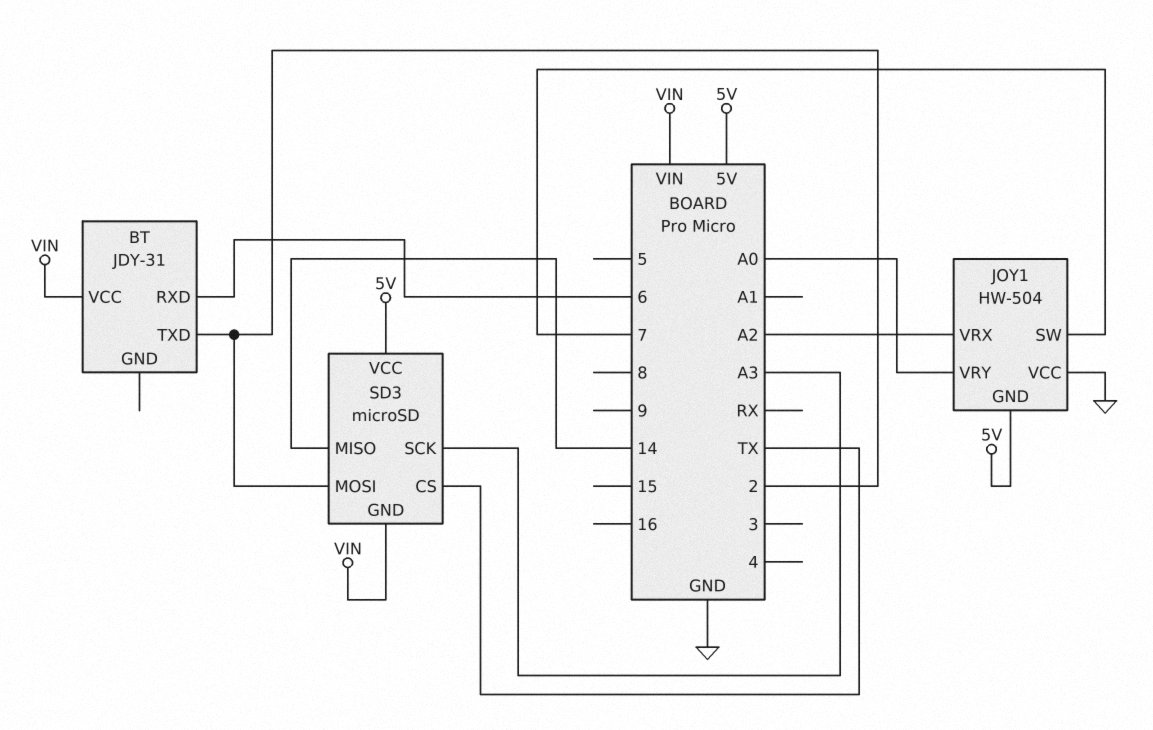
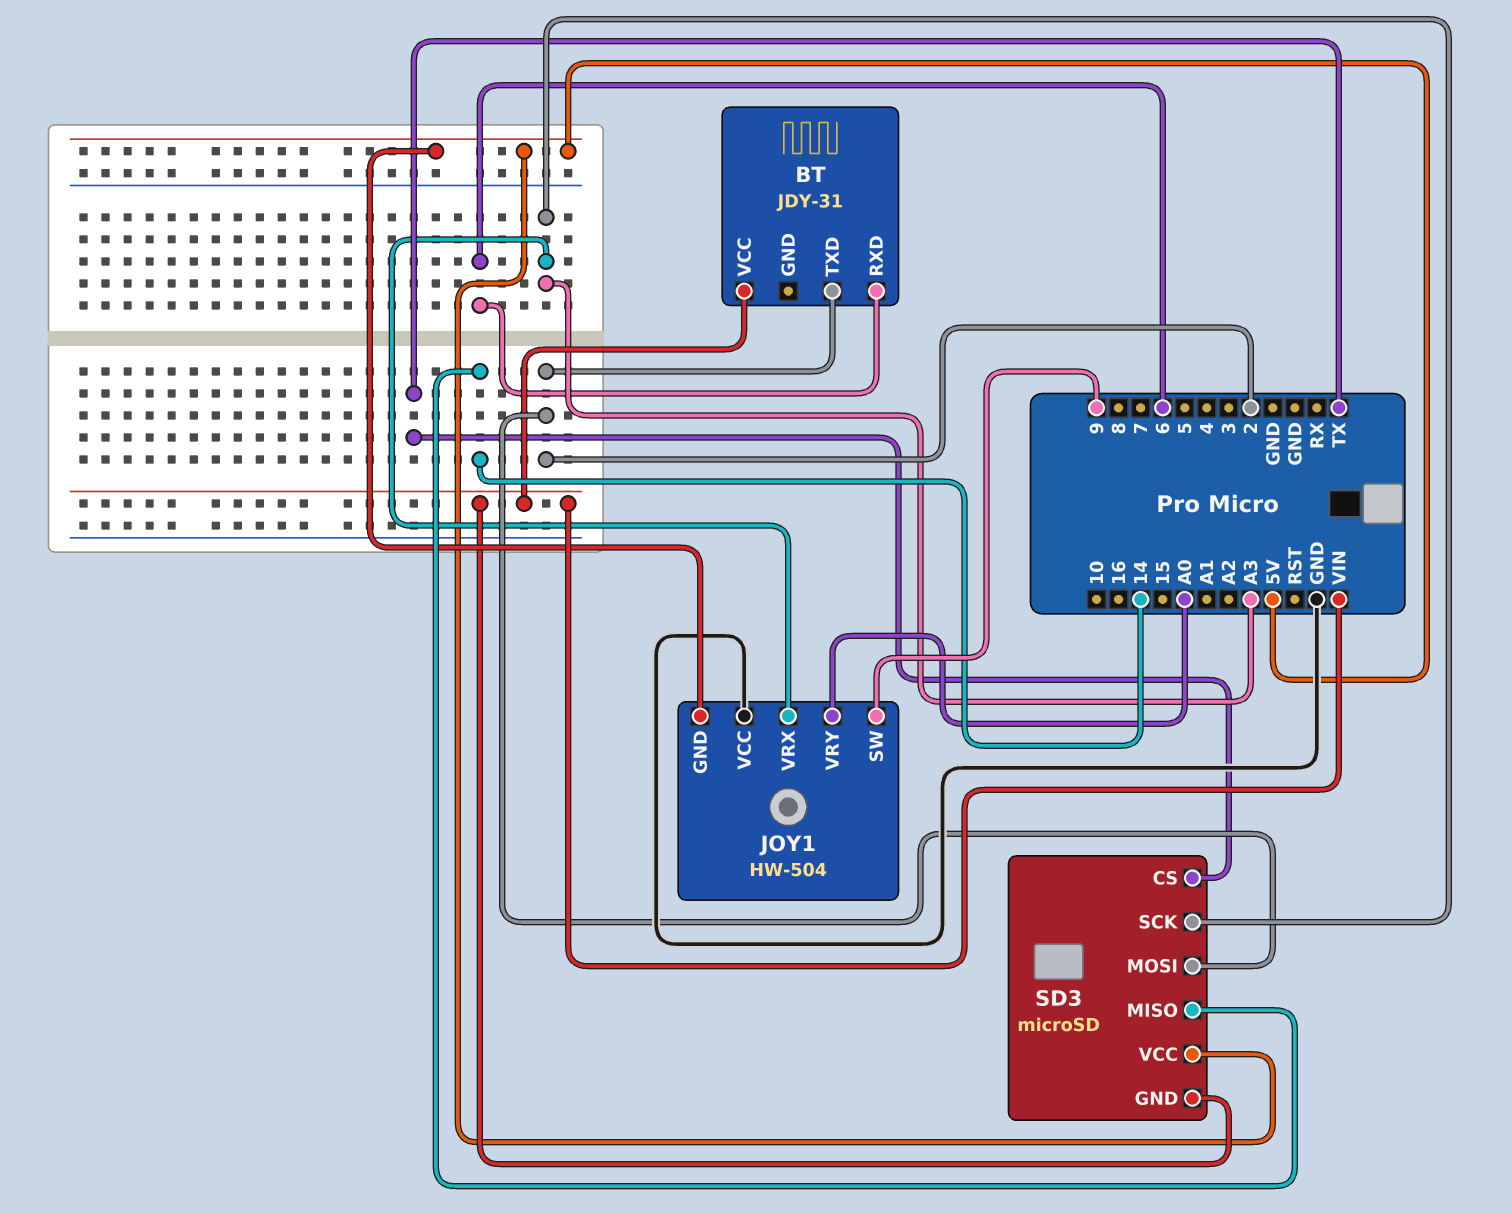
JOY1 pin SW: 7 -> 9
JOY1 pin VRX: A2 -> A3

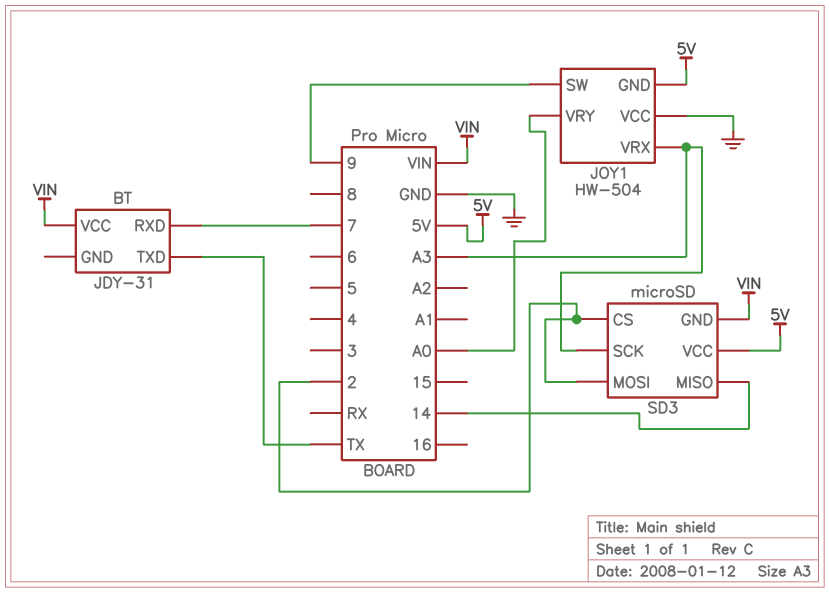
BT pin RXD: 6 -> 7
BT pin TXD: 2 -> TX
SD3 pin CS: TX -> 2

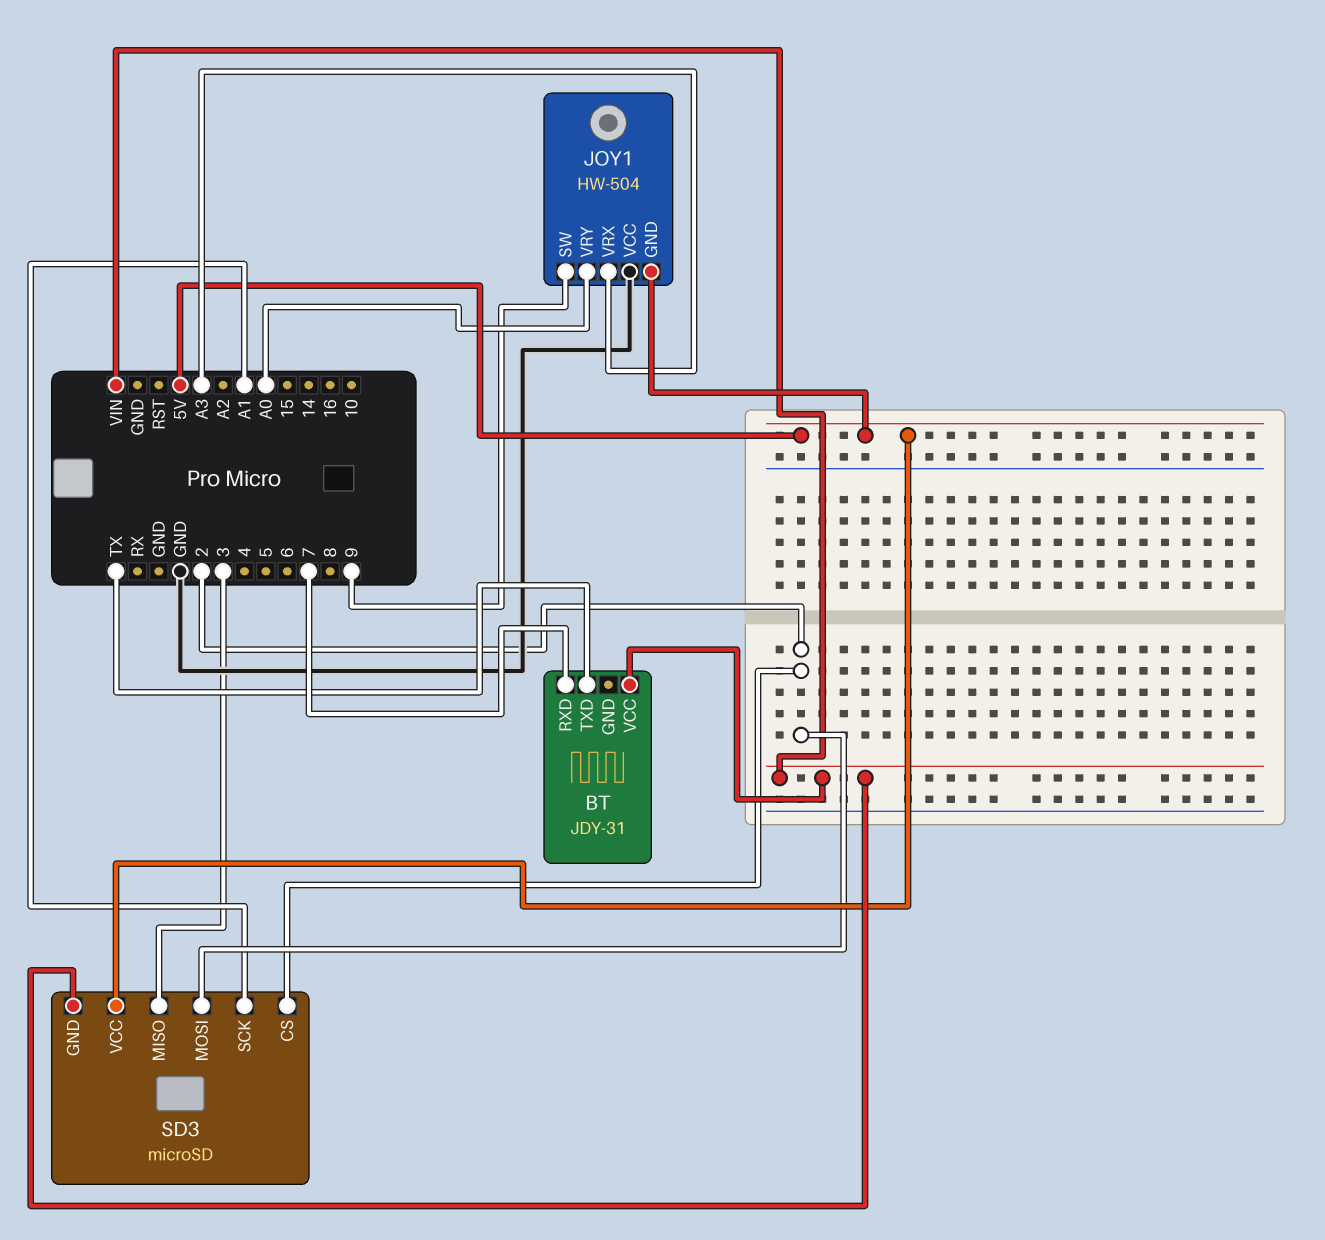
SD3 pin MISO: 14 -> 3
SD3 pin SCK: A3 -> A1

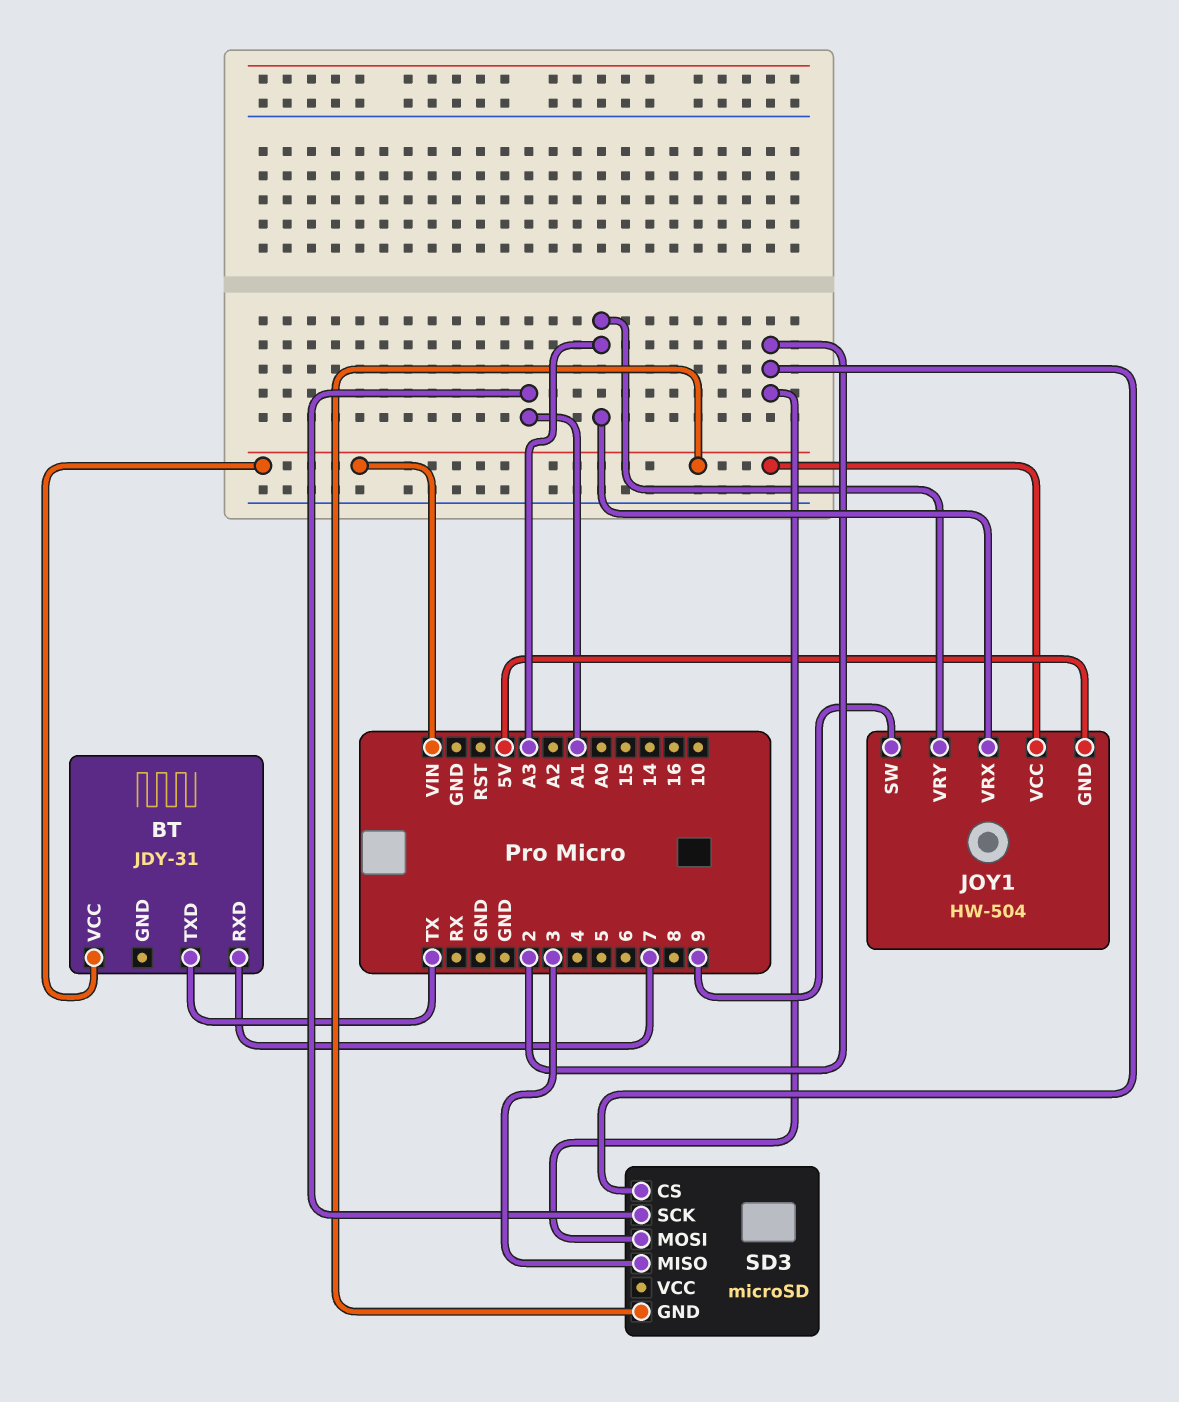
JOY1 pin VCC: GND -> VIN
JOY1 pin VRY: A0 -> A3
SD3 pin VCC: 5V -> none

